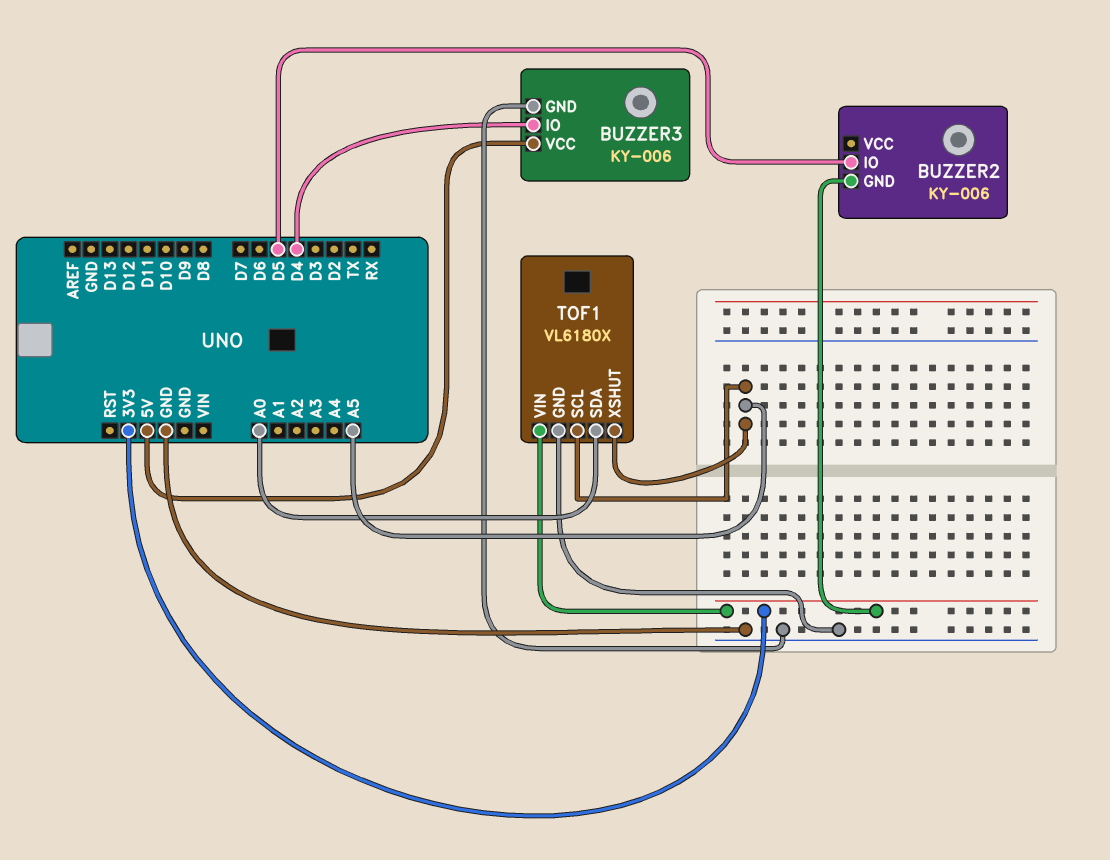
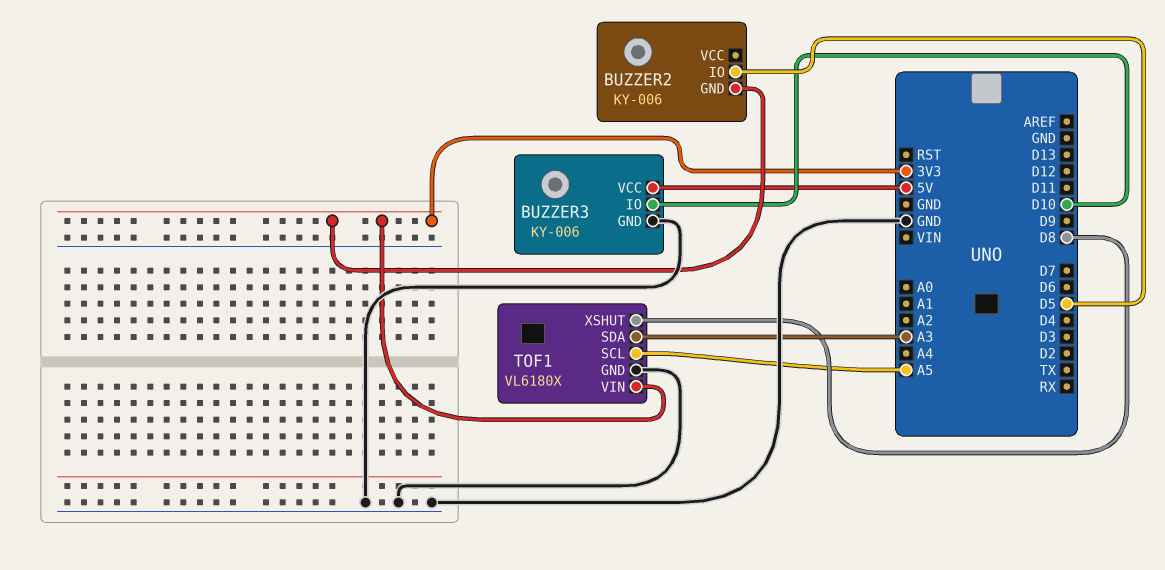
BUZZER3 pin IO: D4 -> D10
TOF1 pin SDA: A0 -> A3
TOF1 pin XSHUT: A5 -> D8

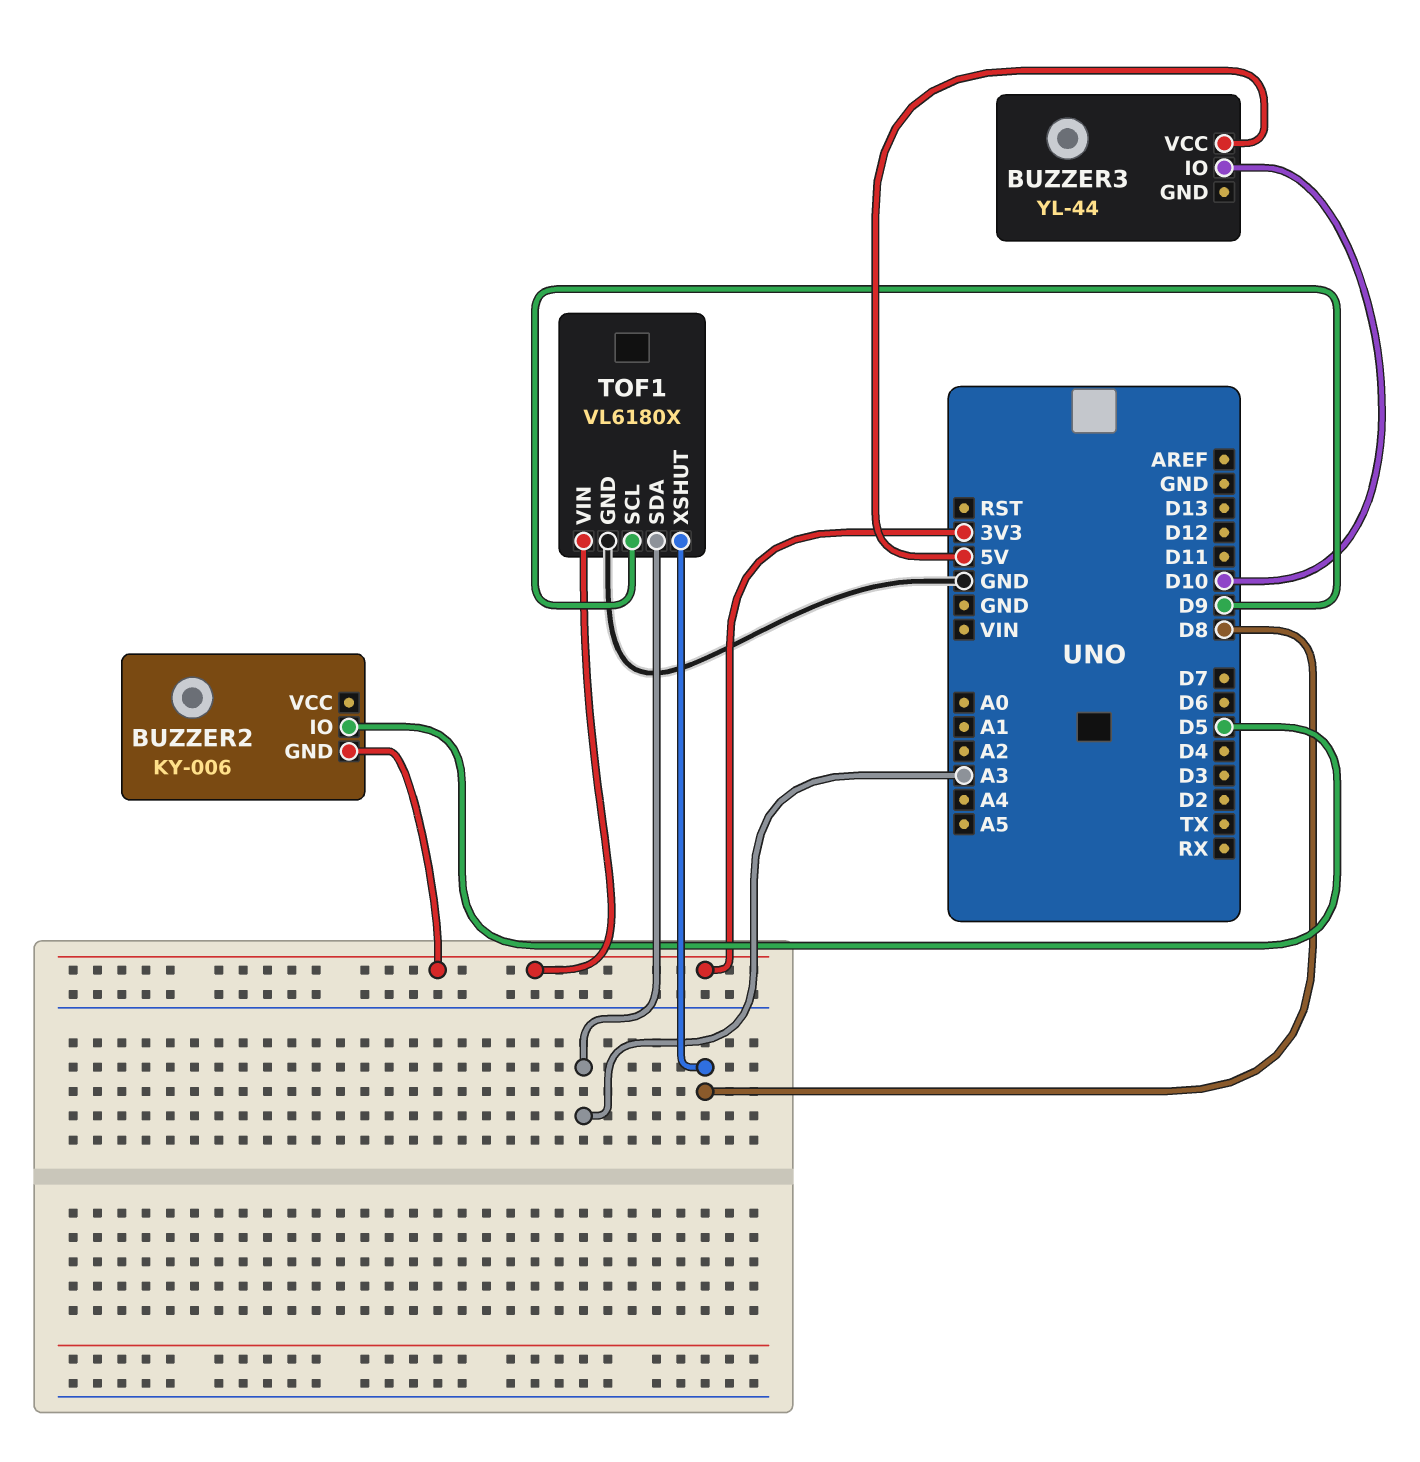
BUZZER3: KY-006 -> YL-44
BUZZER3 pin GND: GND -> none
TOF1 pin SCL: A5 -> D9

